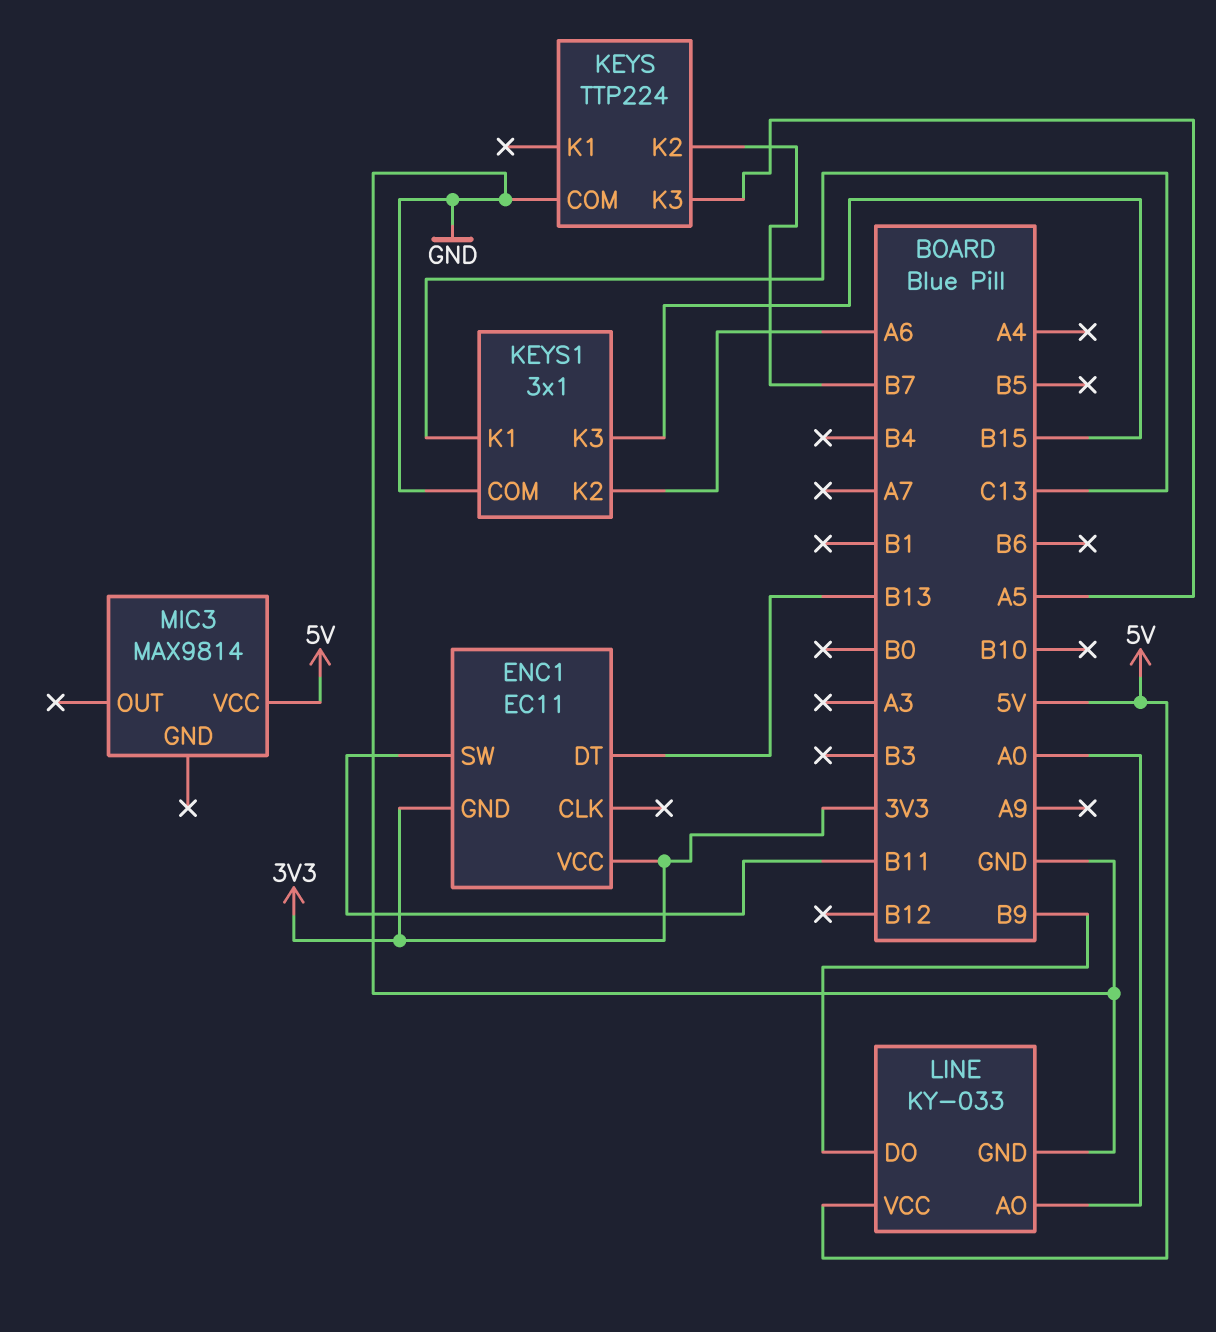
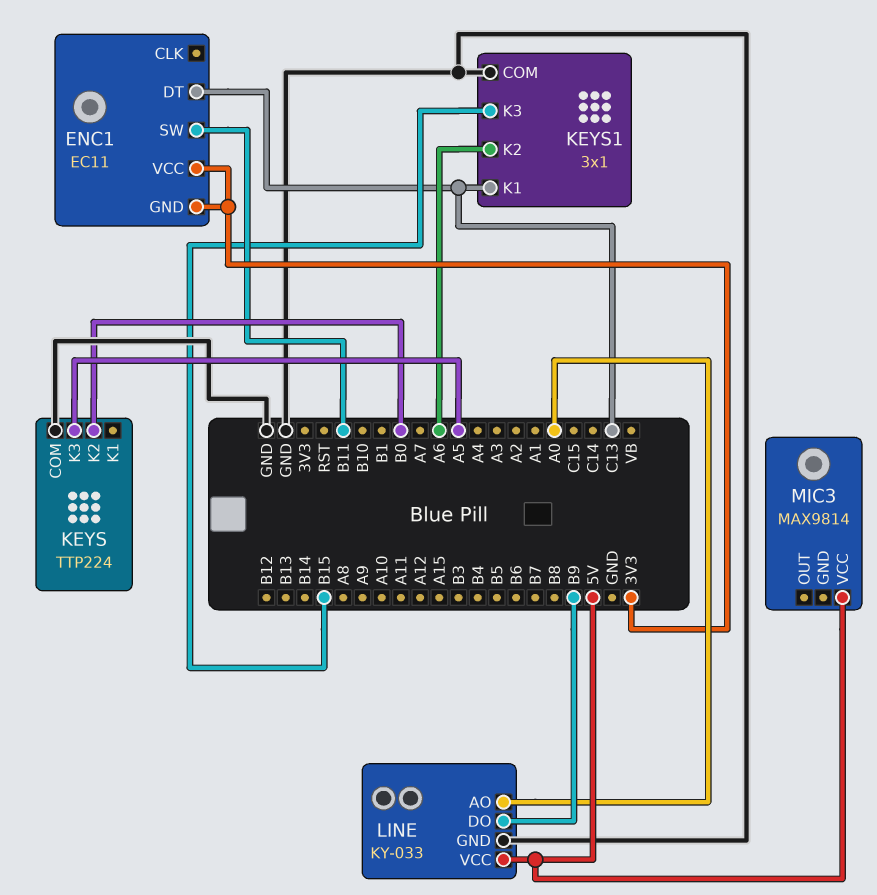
ENC1 pin DT: B13 -> C13
KEYS pin K2: B7 -> B0

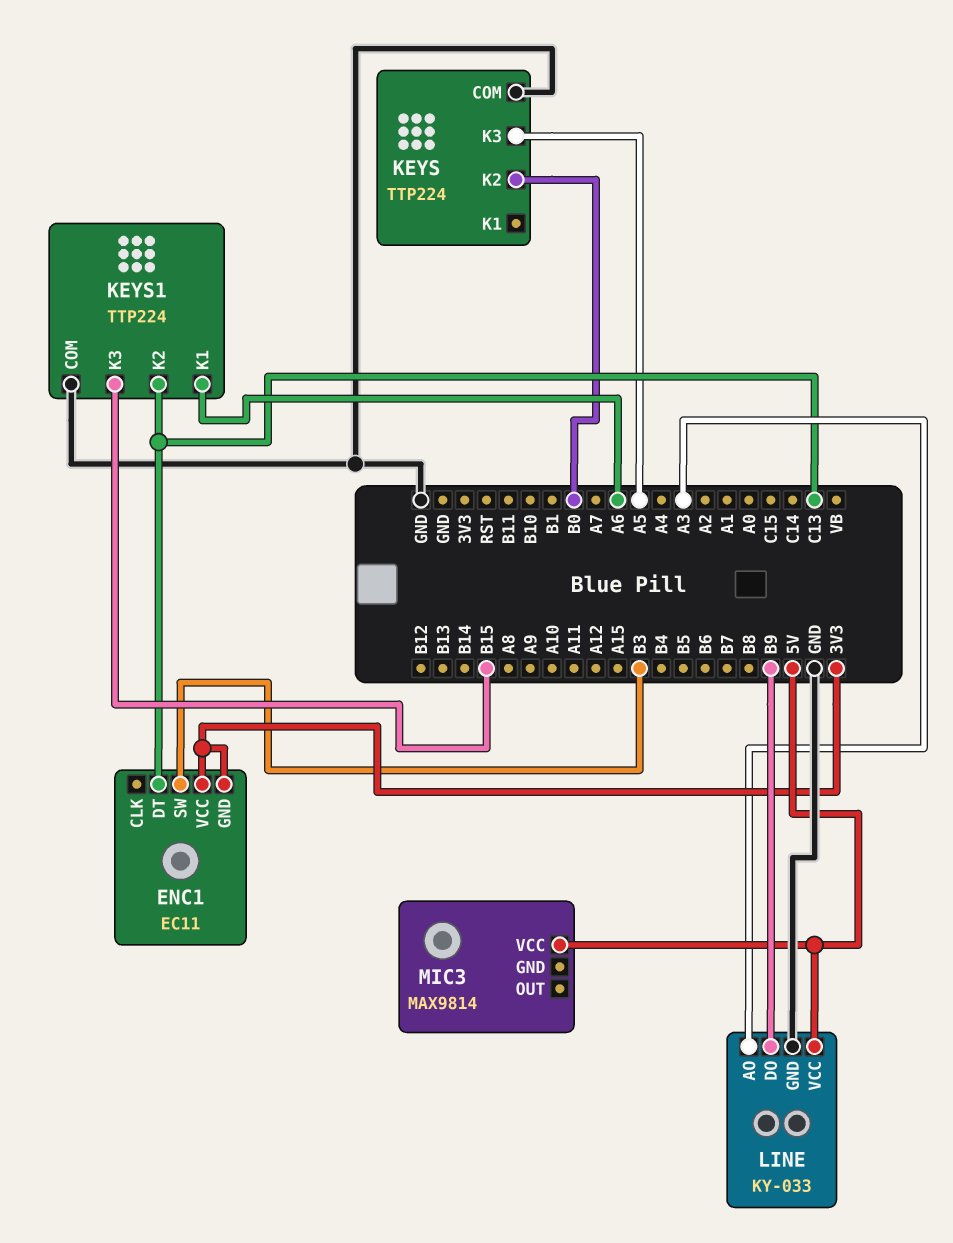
ENC1 pin SW: B11 -> B3
KEYS1: 3x1 -> TTP224
KEYS1 pin K1: C13 -> A6
KEYS1 pin K2: A6 -> C13
LINE pin AO: A0 -> A3

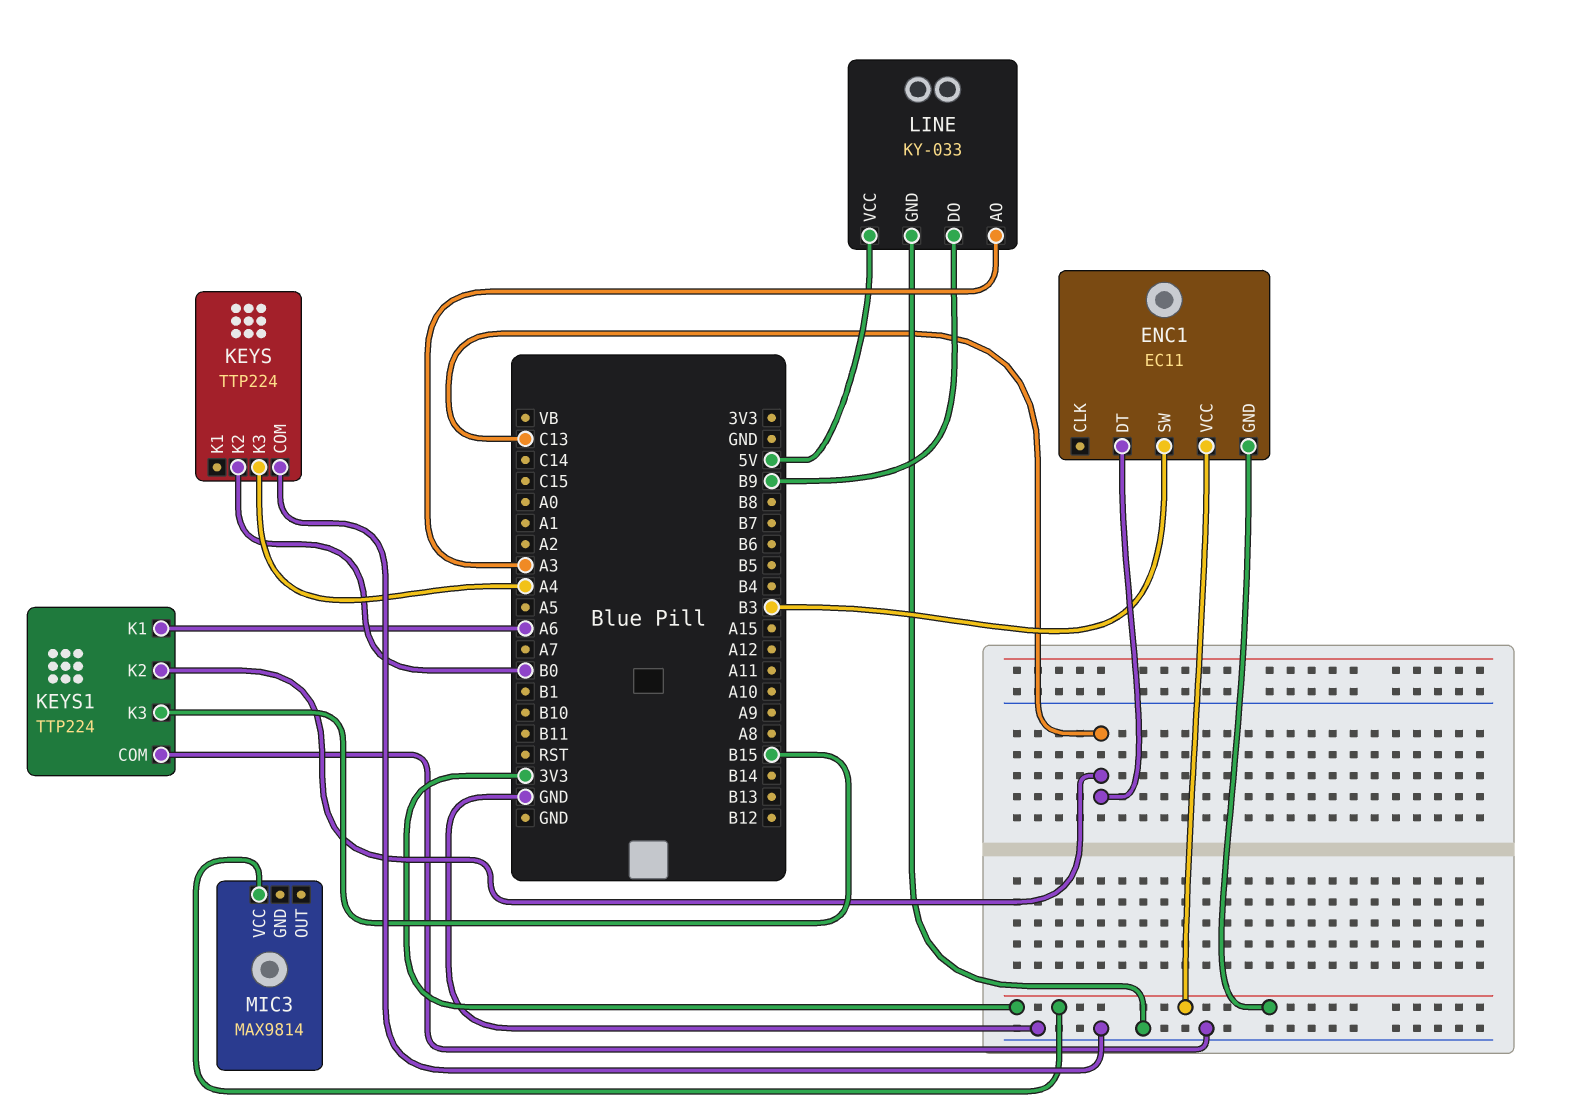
KEYS pin K3: A5 -> A4
MIC3 pin VCC: 5V -> 3V3

